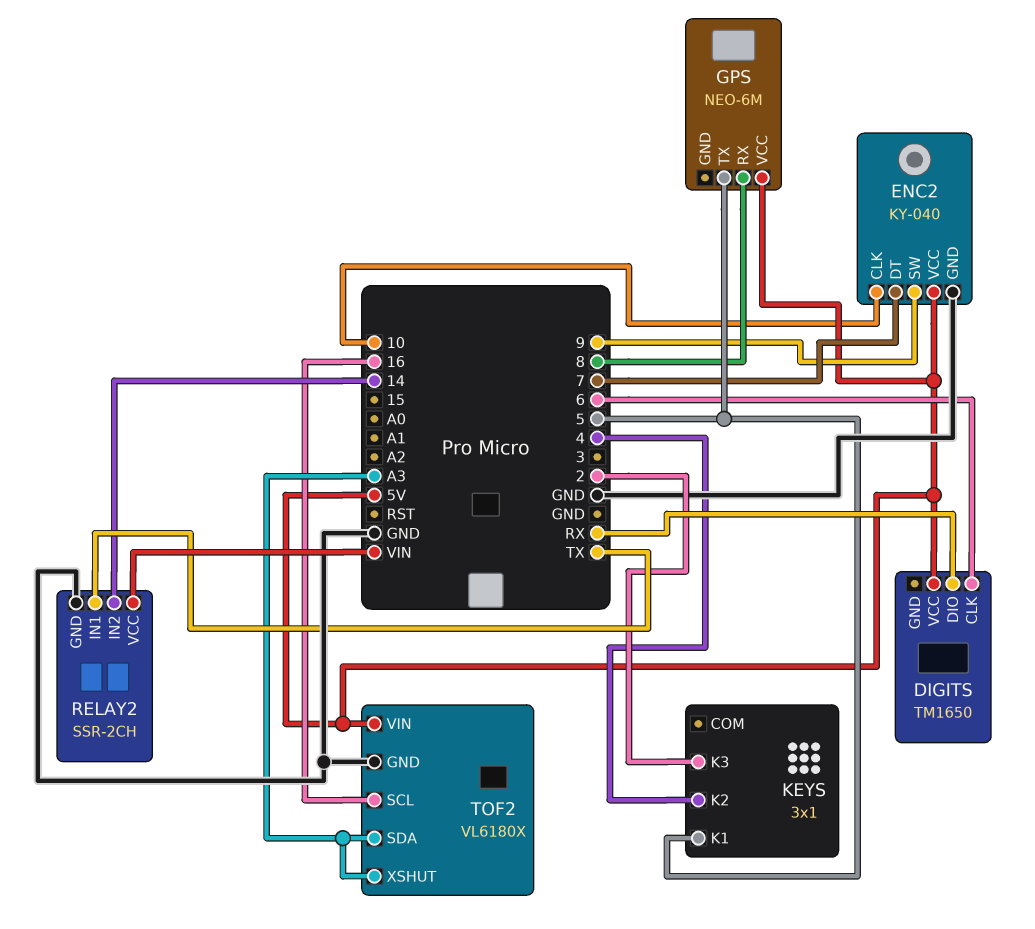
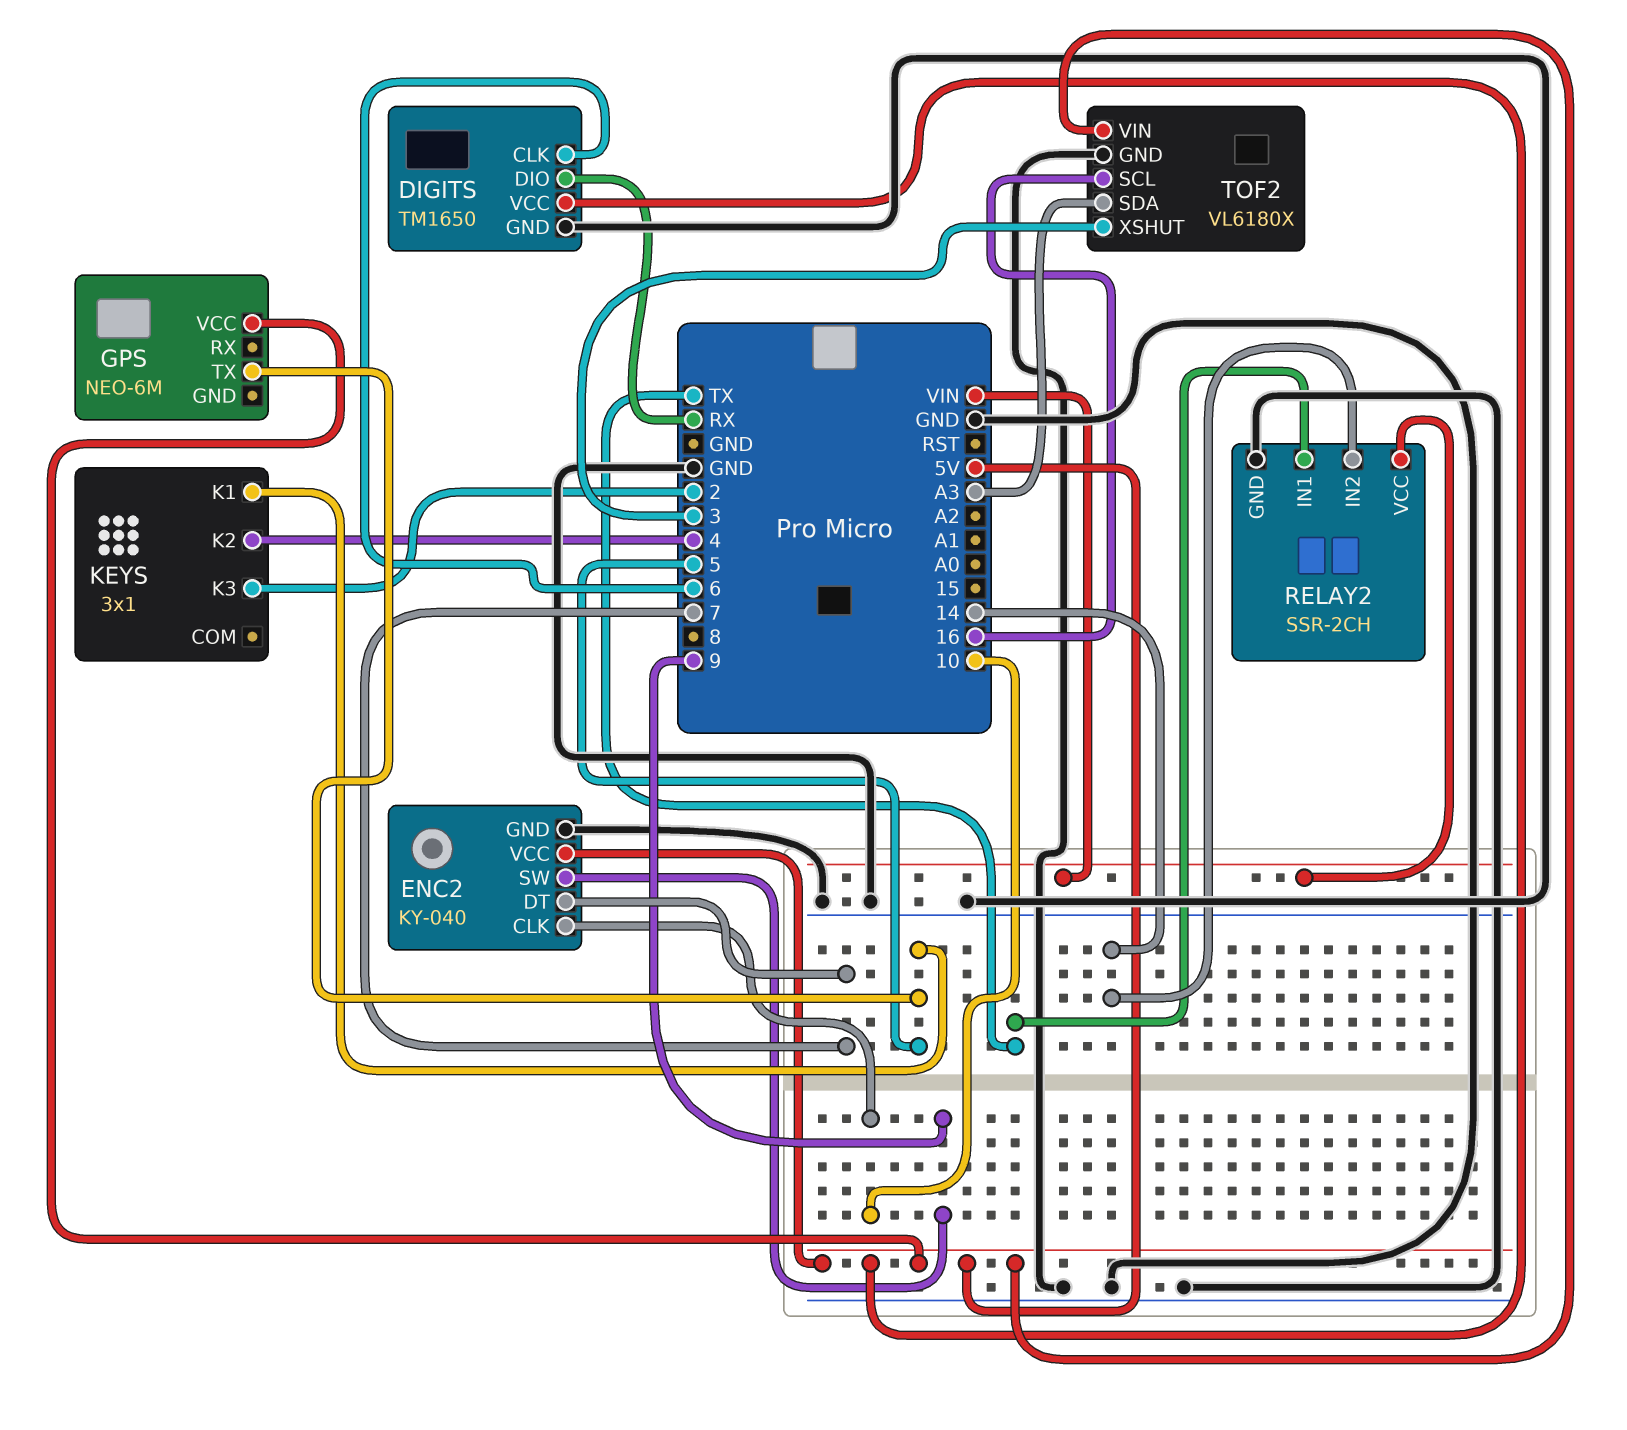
DIGITS pin GND: none -> GND
GPS pin RX: 8 -> none
TOF2 pin XSHUT: A3 -> 3

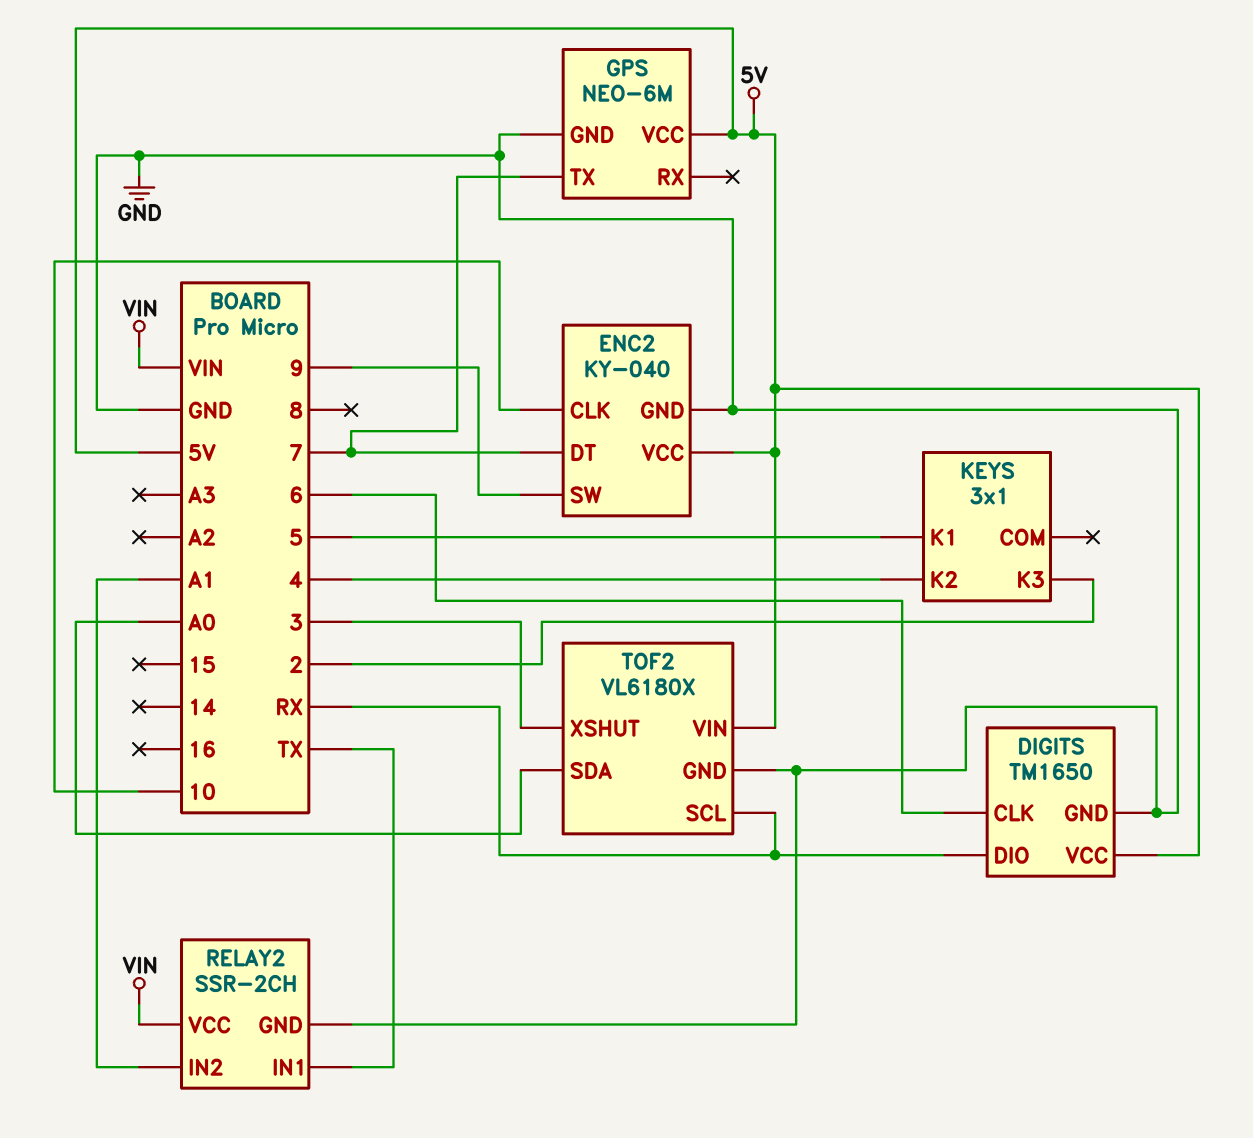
GPS pin GND: none -> GND
GPS pin TX: 5 -> 7
RELAY2 pin IN2: 14 -> A1
TOF2 pin SCL: 16 -> RX
TOF2 pin SDA: A3 -> A0

